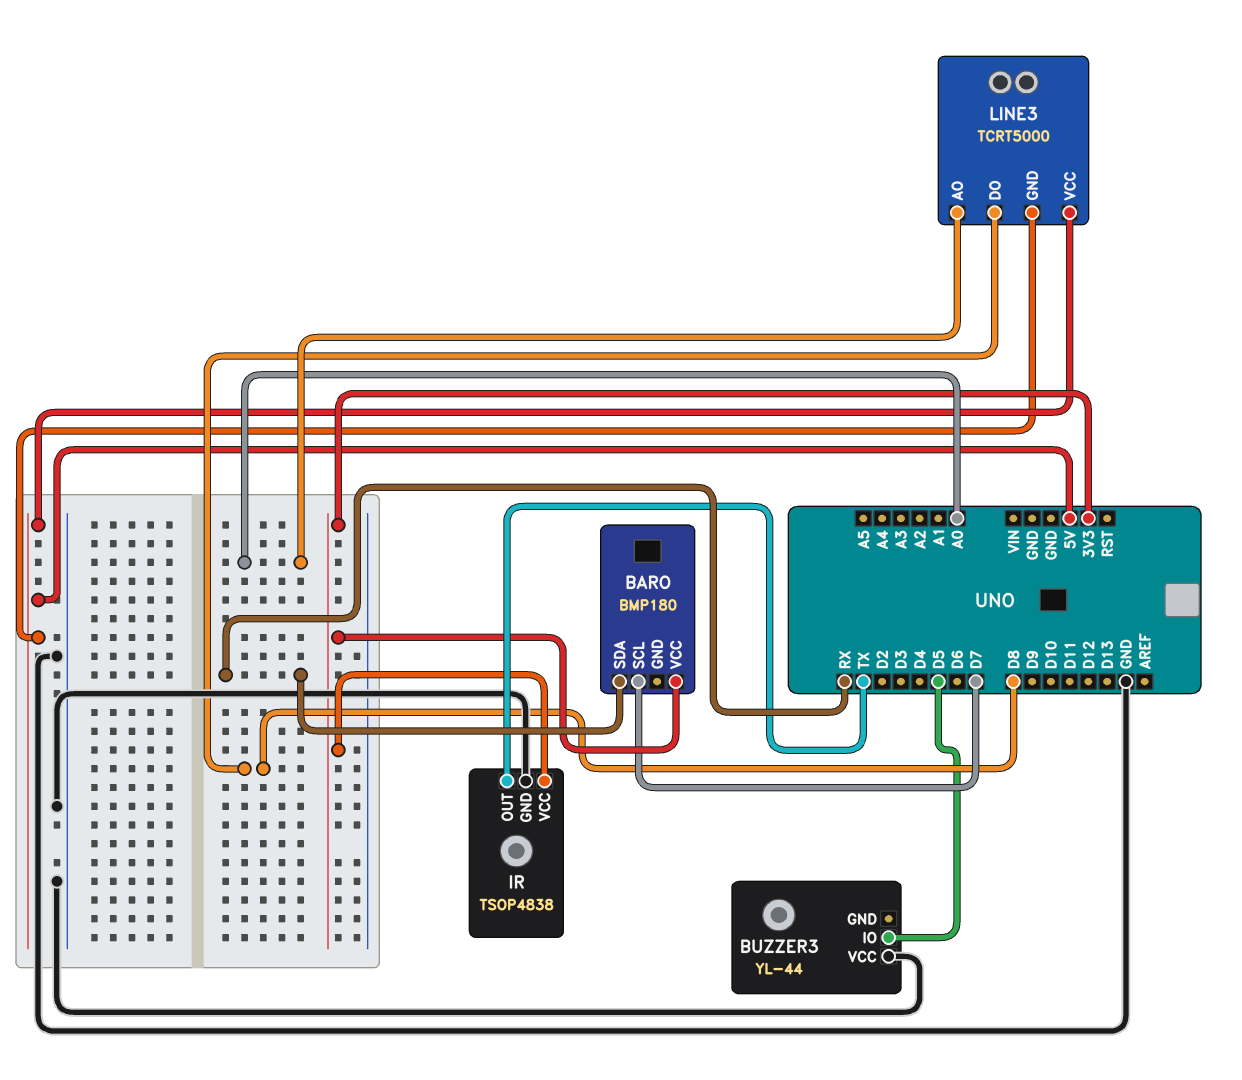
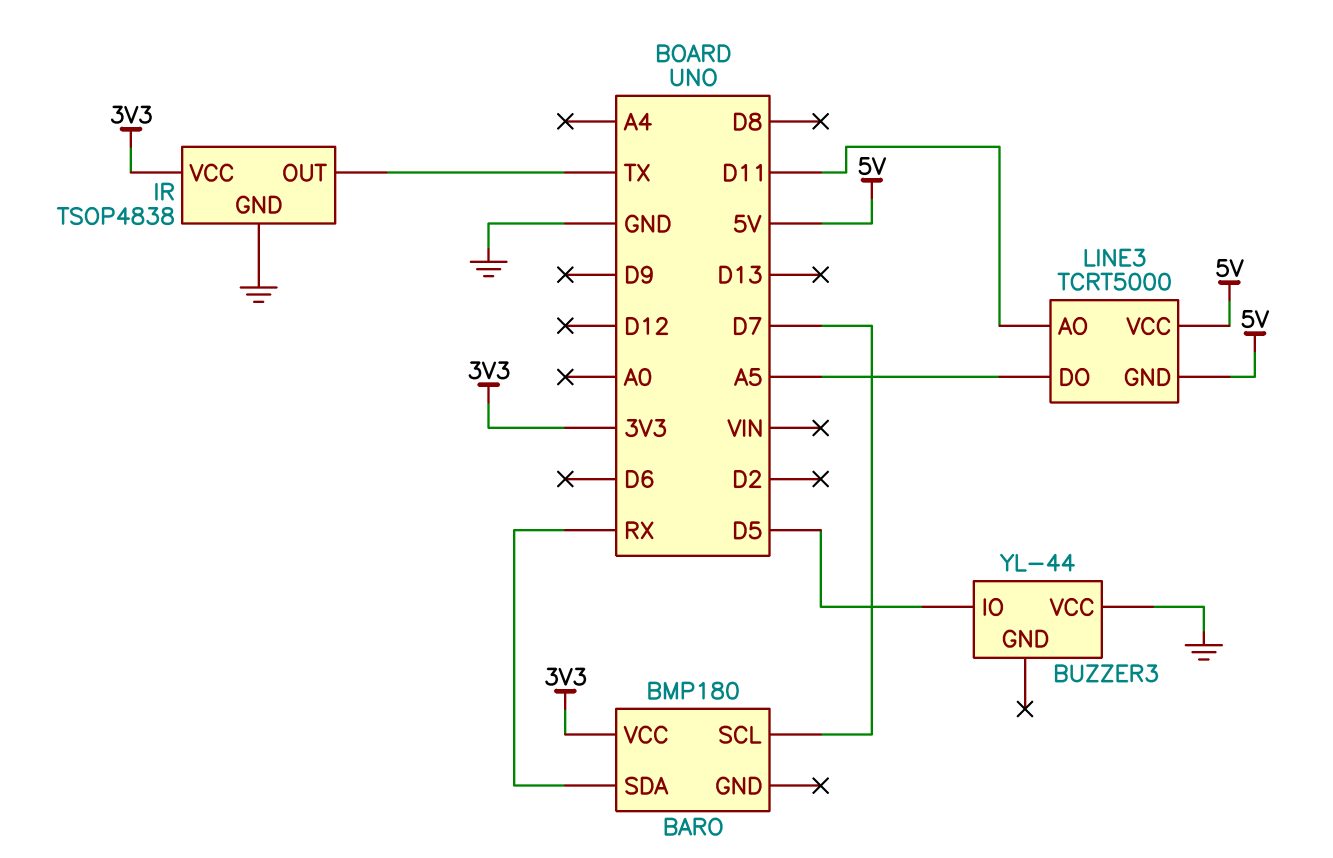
LINE3 pin AO: A0 -> D11
LINE3 pin DO: D8 -> A5

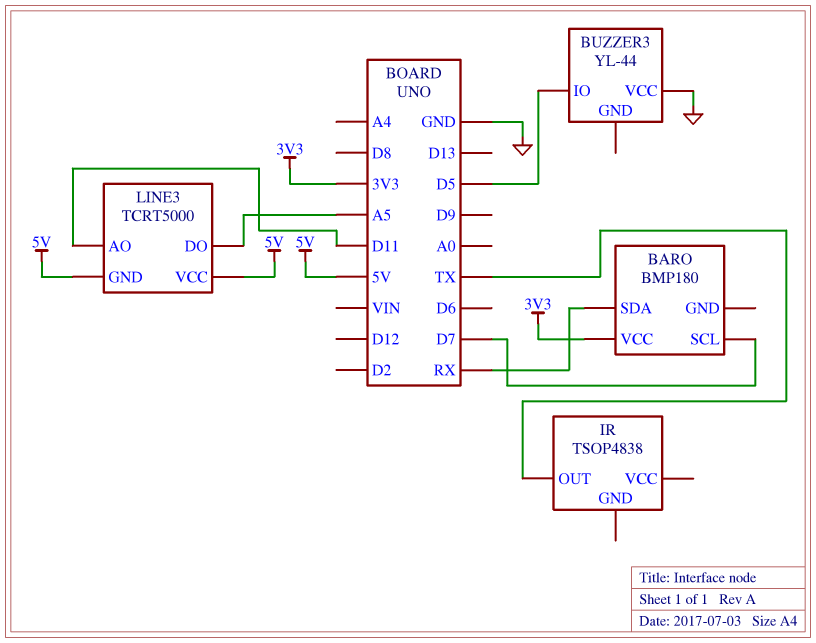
IR pin GND: GND -> none
IR pin VCC: 3V3 -> none

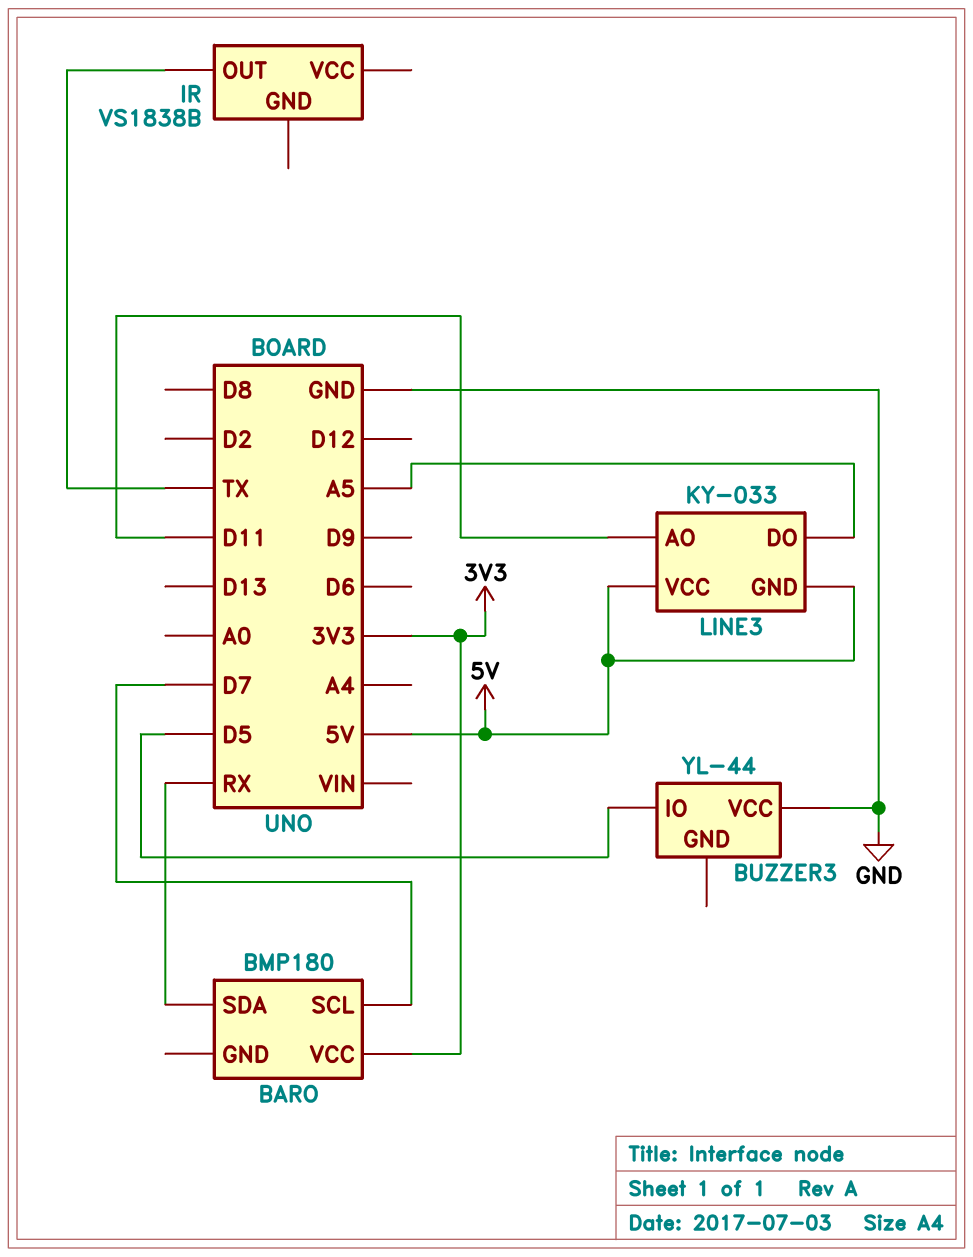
IR: TSOP4838 -> VS1838B
LINE3: TCRT5000 -> KY-033

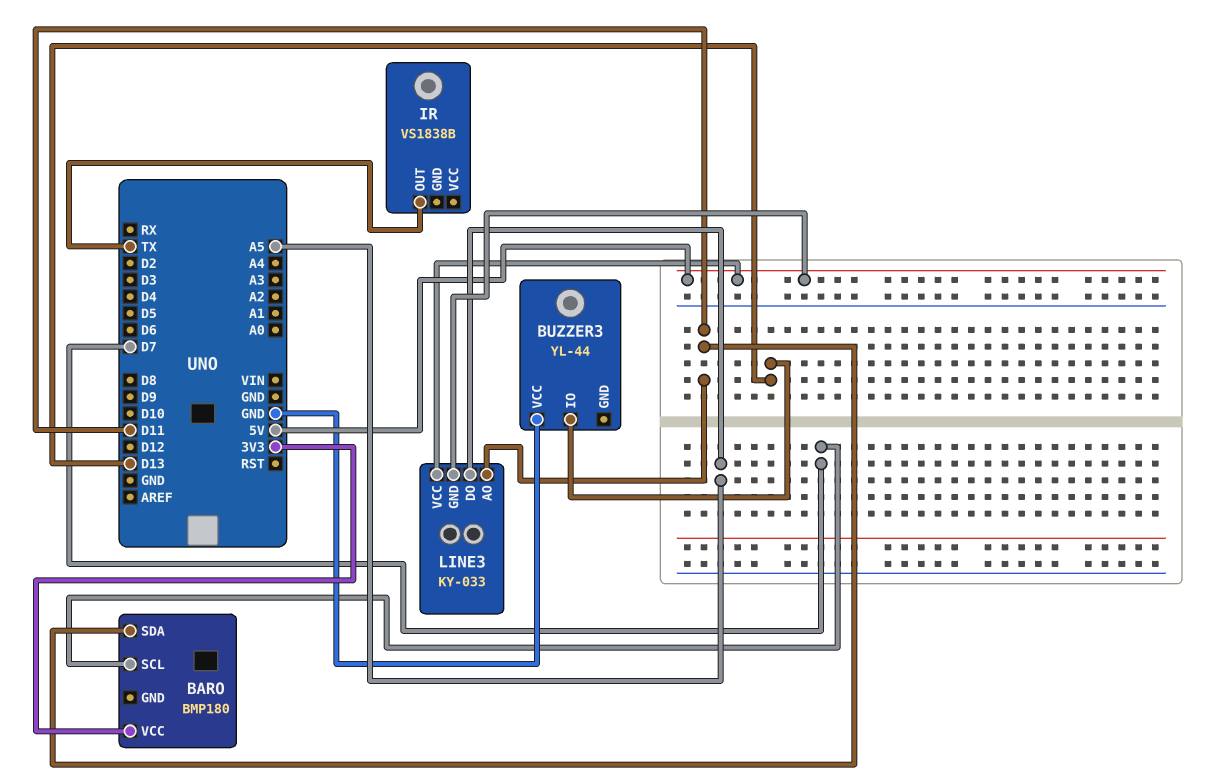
BARO pin SDA: RX -> D11
BUZZER3 pin IO: D5 -> D13

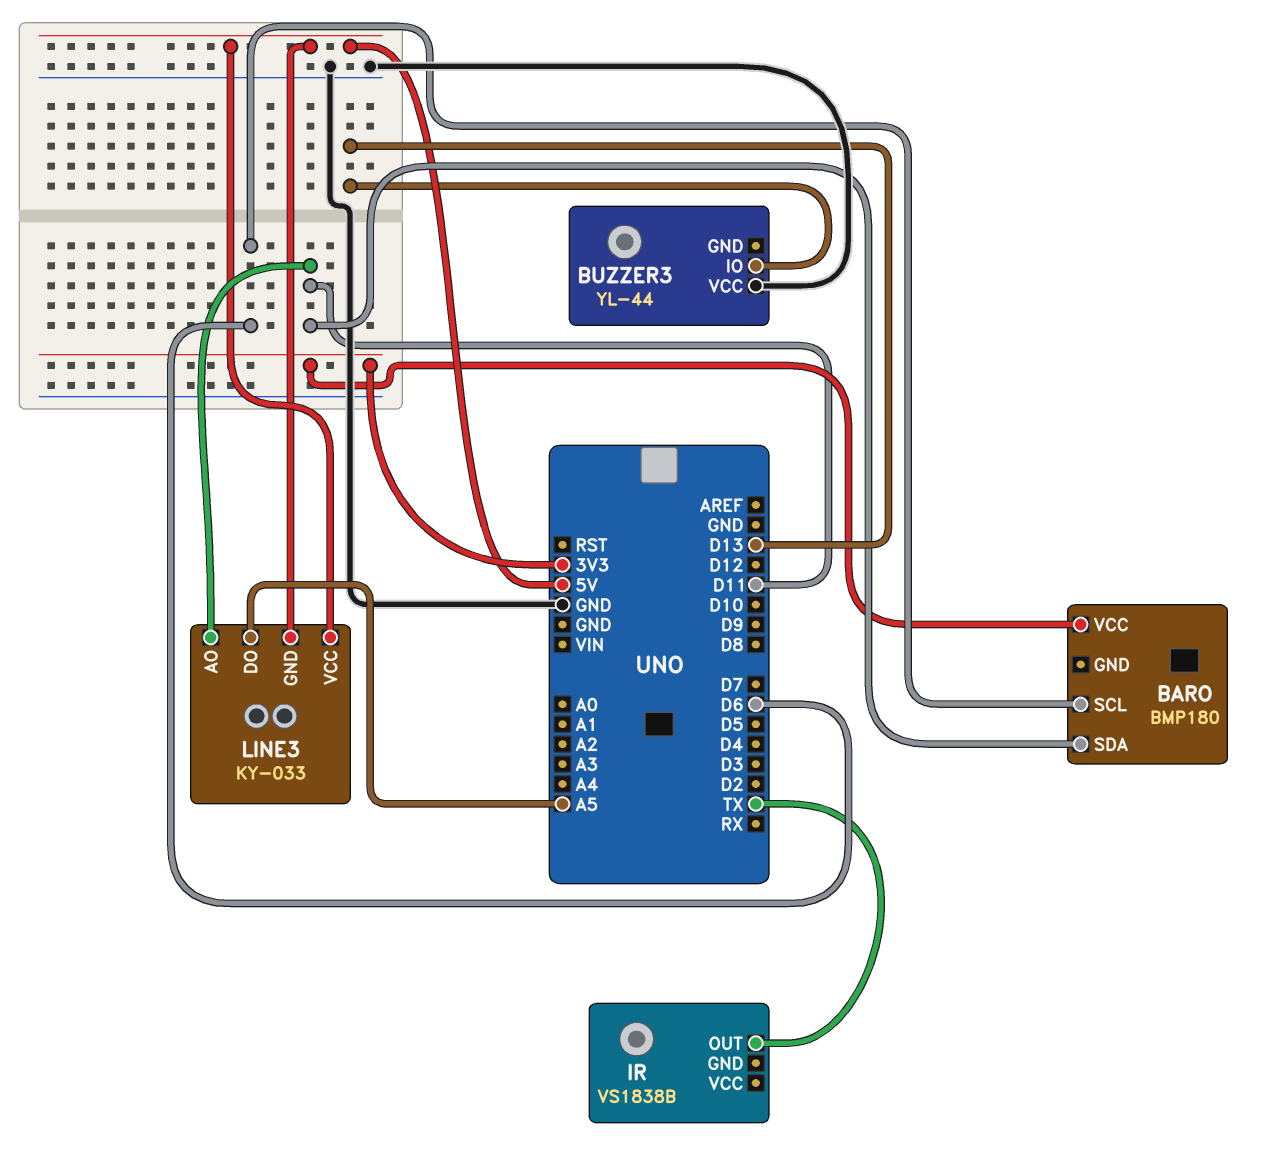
BARO pin SCL: D7 -> D6

